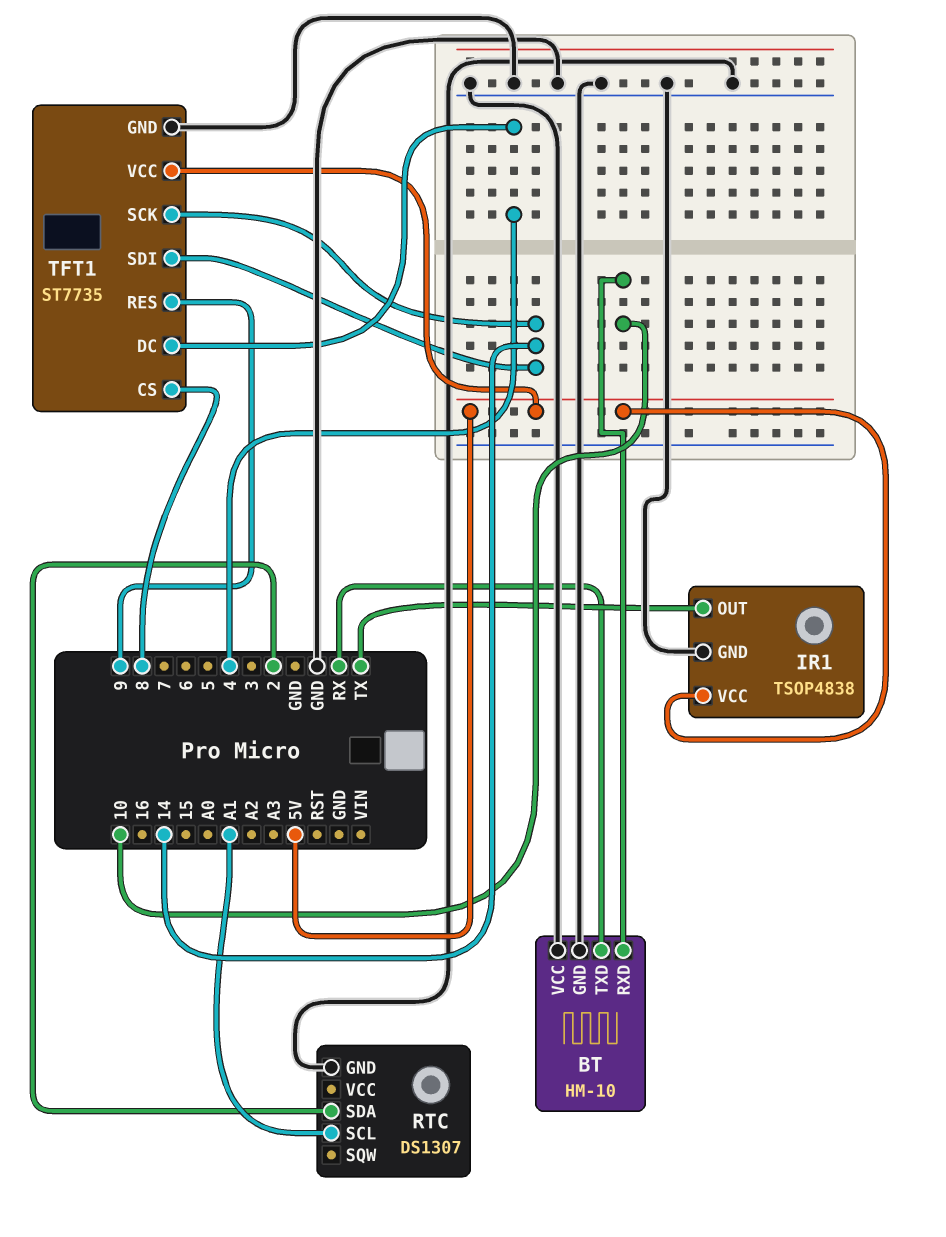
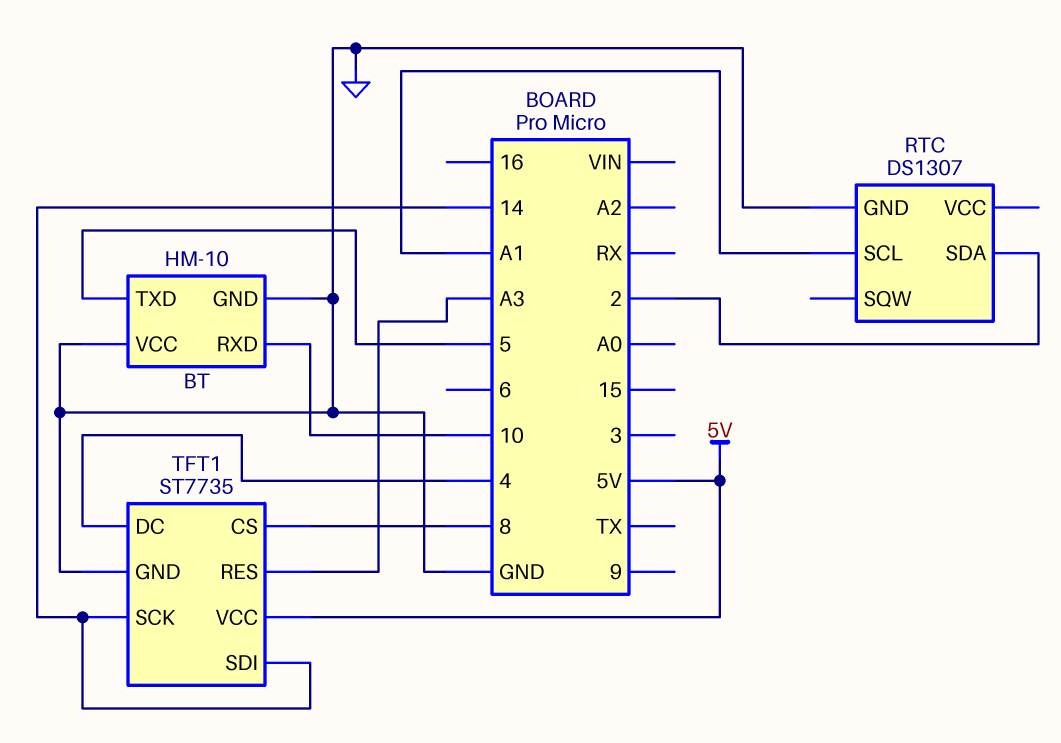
BT pin TXD: RX -> 5
IR1: TSOP4838 -> none
IR1 pin GND: GND -> none
IR1 pin OUT: TX -> none
IR1 pin VCC: 5V -> none
TFT1 pin RES: 9 -> A3

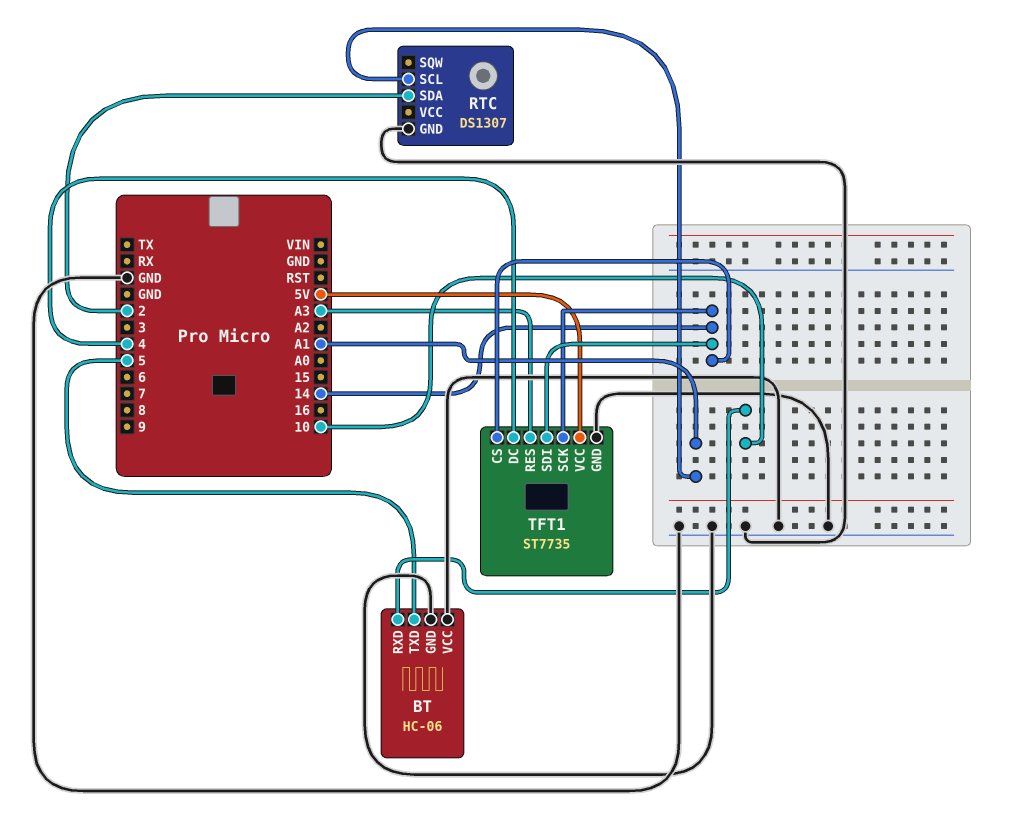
BT: HM-10 -> HC-06
TFT1 pin CS: 8 -> 14

